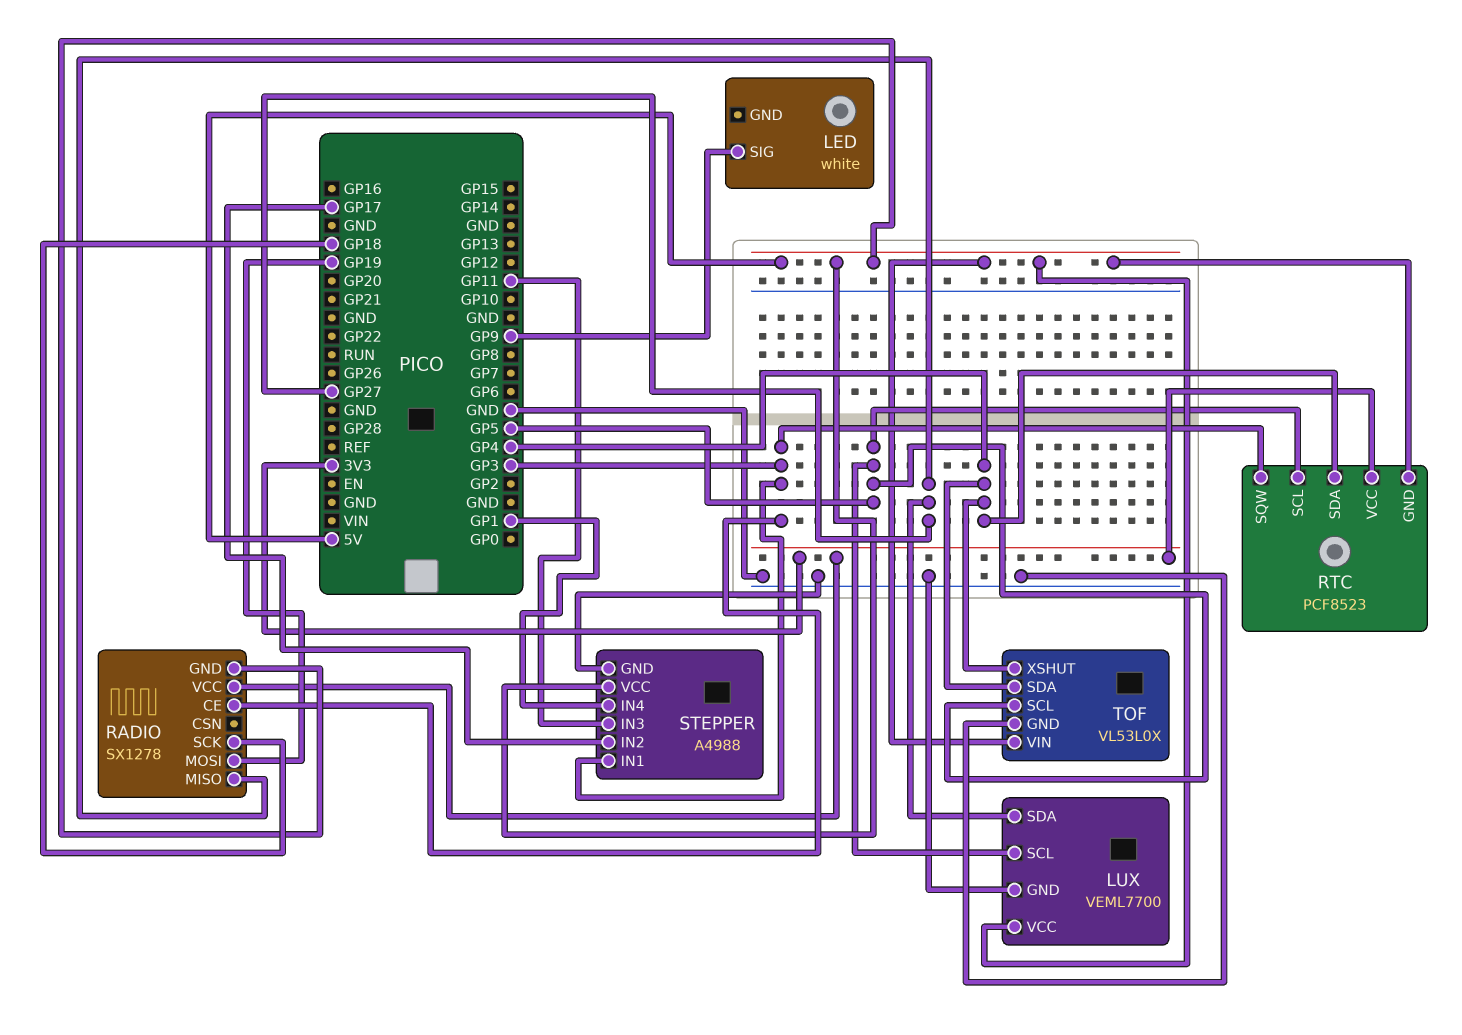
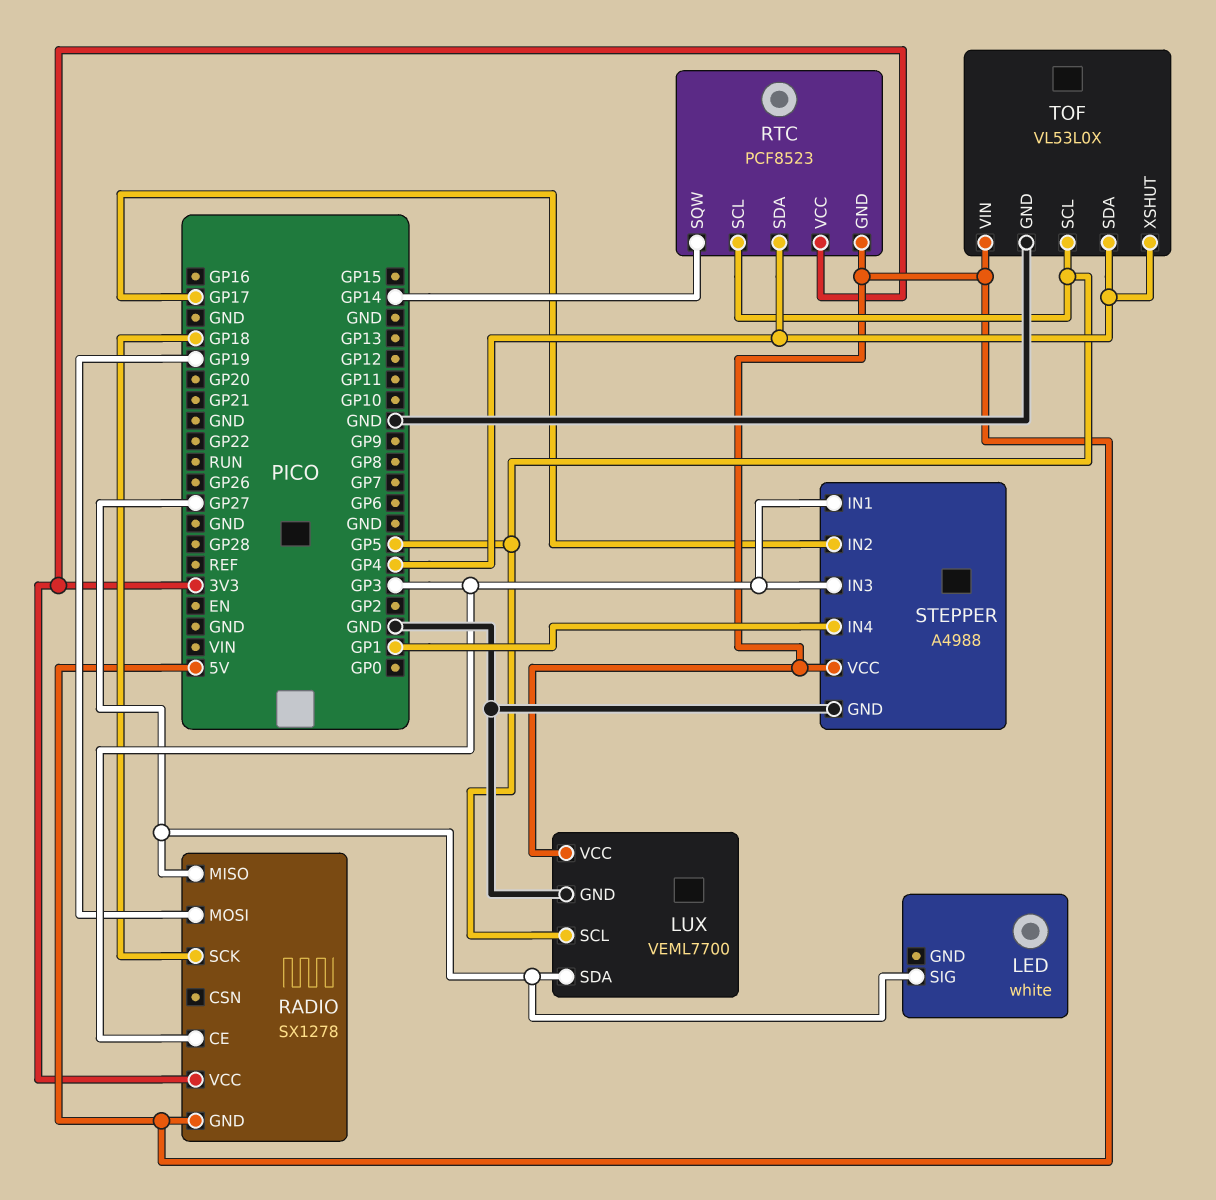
LED pin SIG: GP9 -> GP27
RTC pin SQW: GP3 -> GP14
STEPPER pin IN3: GP11 -> GP3

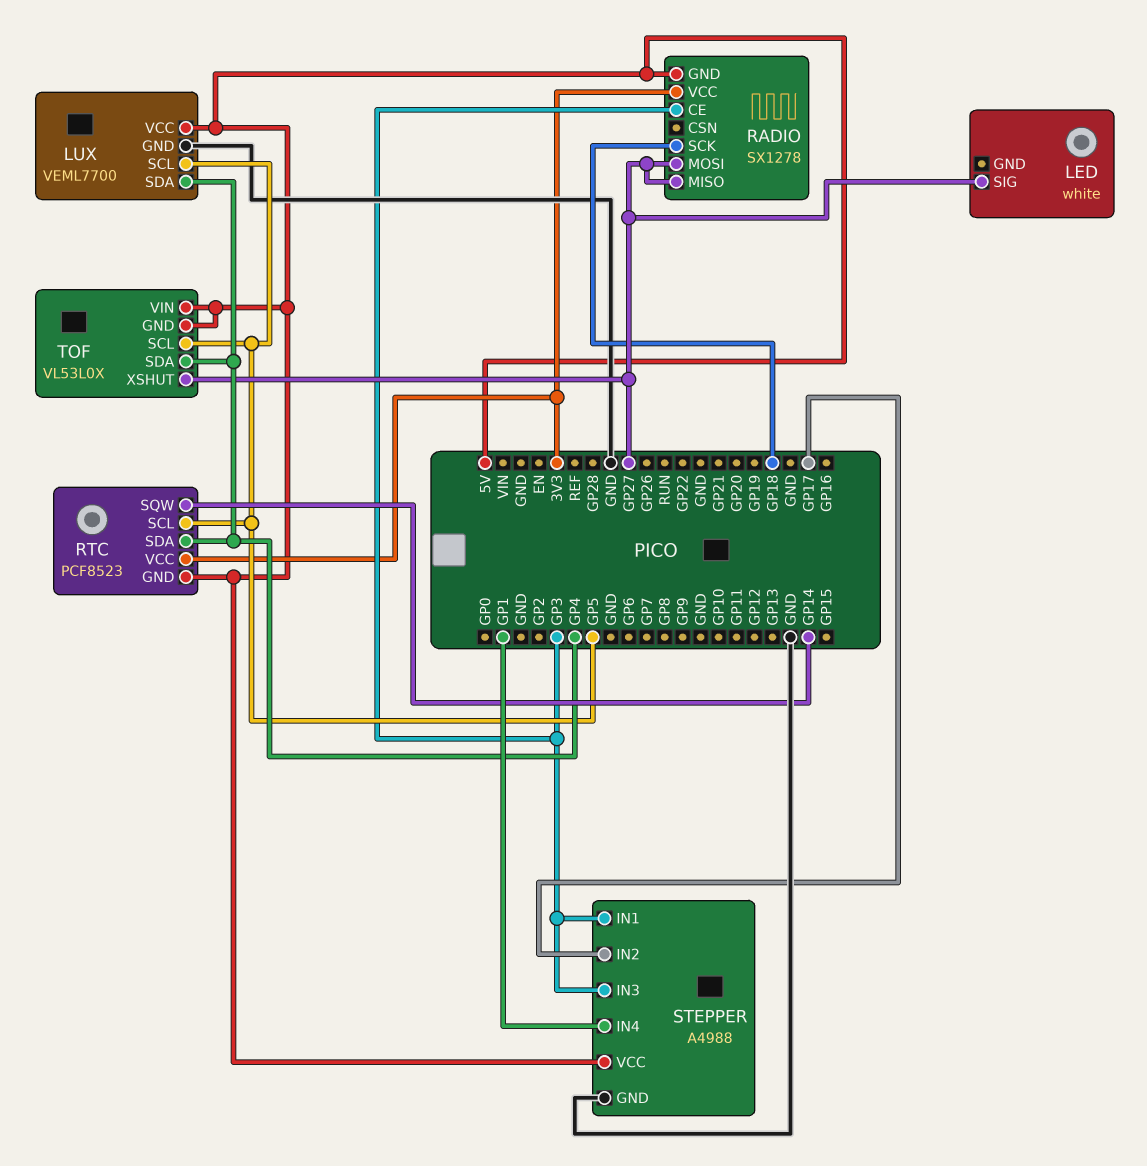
LUX pin SDA: GP27 -> GP4
RADIO pin MOSI: GP19 -> GP27
TOF pin GND: GND -> 5V
TOF pin XSHUT: GP4 -> GP27

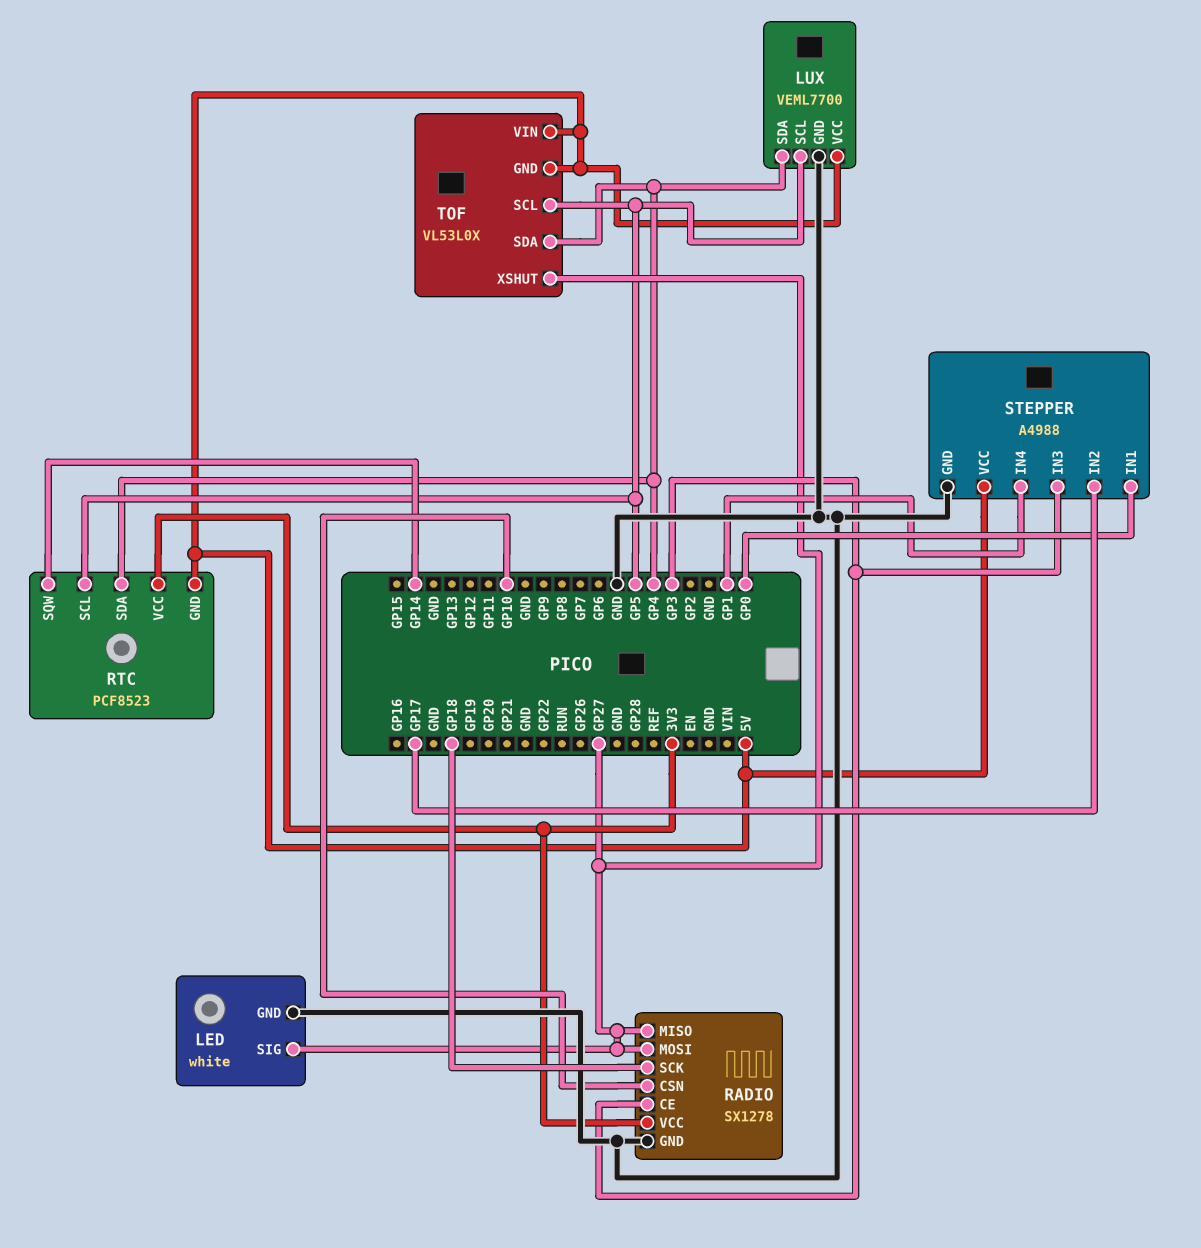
LED pin GND: none -> GND
RADIO pin CSN: none -> GP10
RADIO pin GND: 5V -> GND
STEPPER pin IN1: GP3 -> GP0

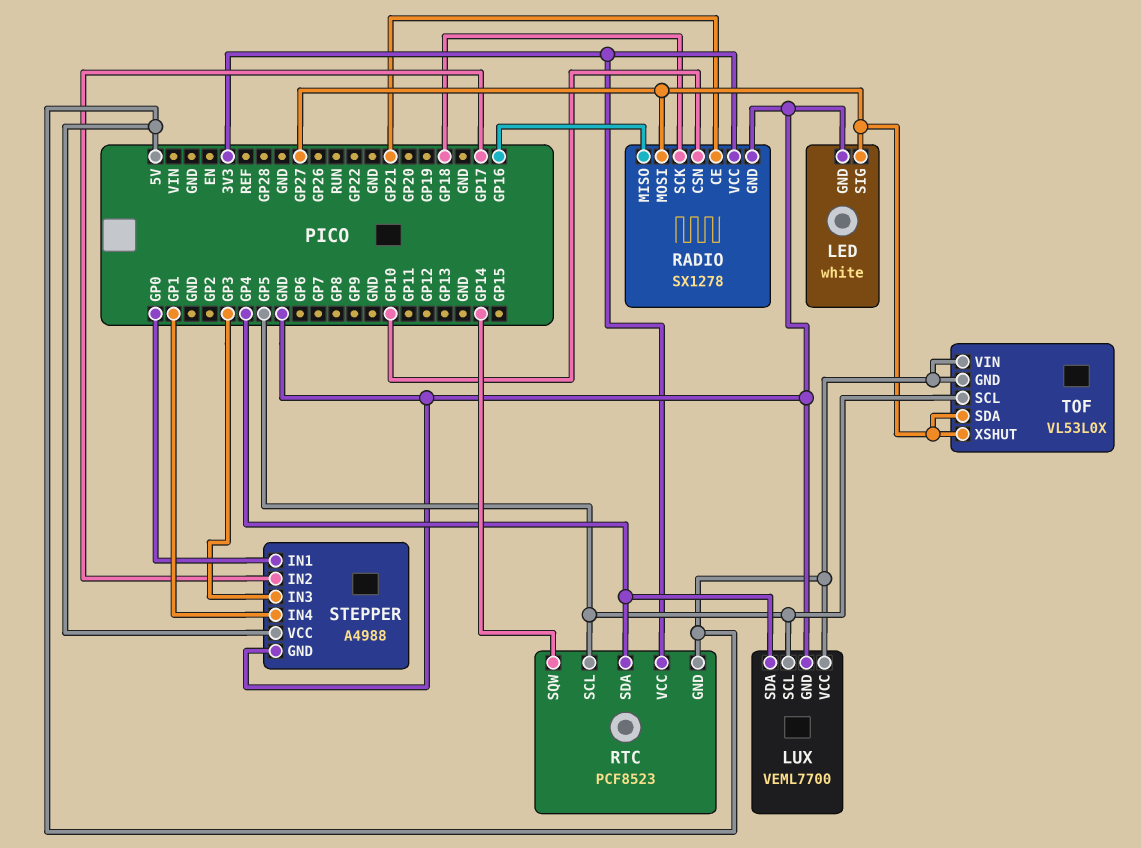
RADIO pin CE: GP3 -> GP21
RADIO pin MISO: GP27 -> GP16
TOF pin SDA: GP4 -> GP27

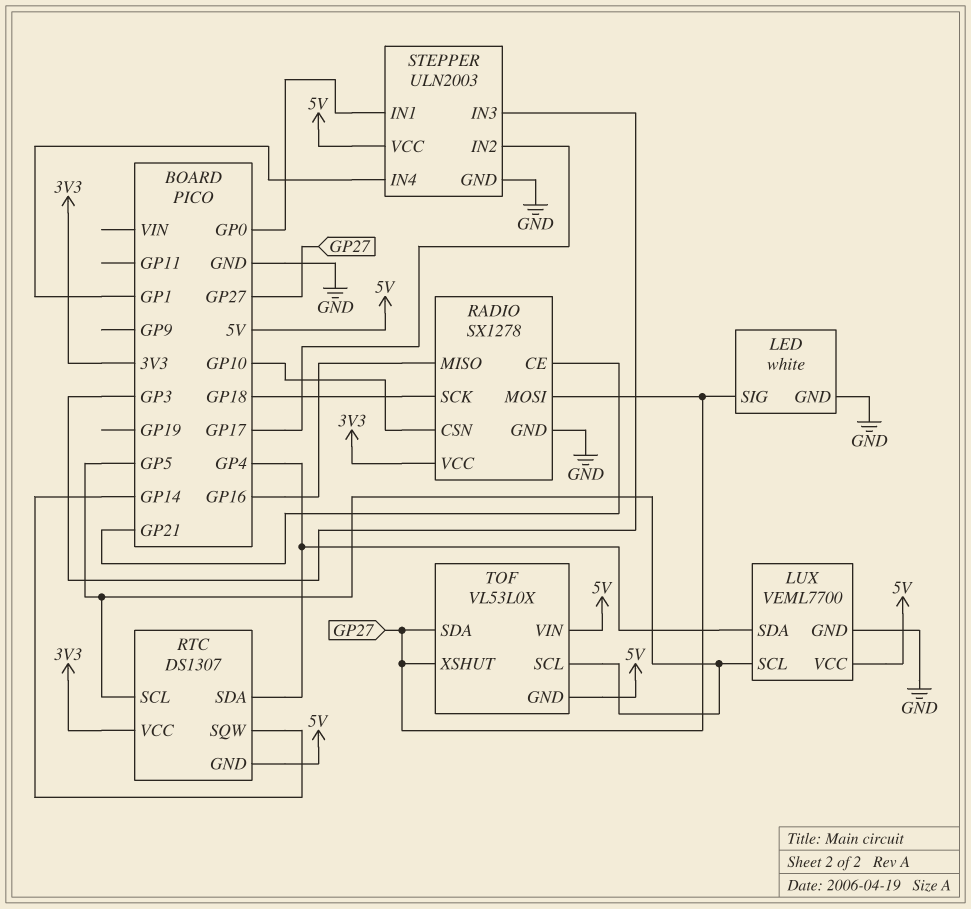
RTC: PCF8523 -> DS1307
STEPPER: A4988 -> ULN2003

